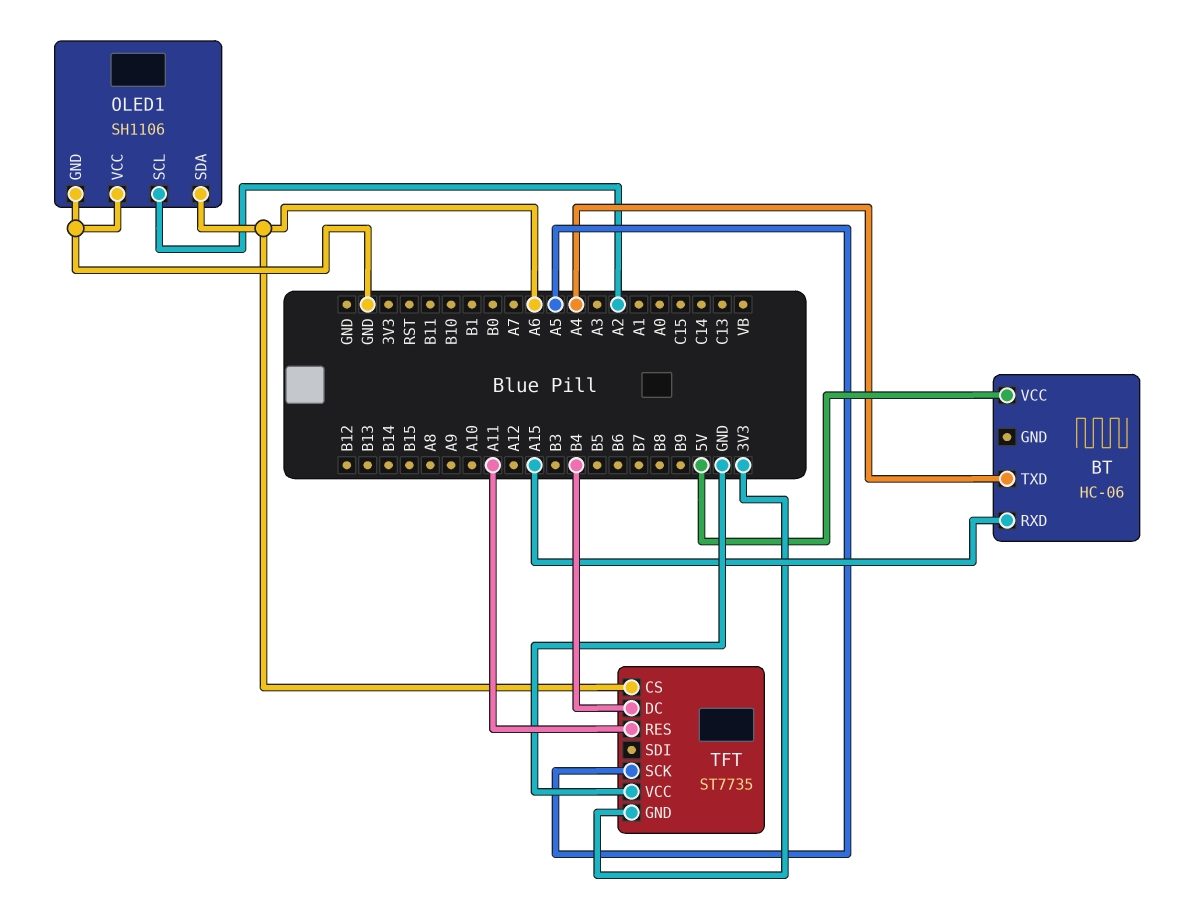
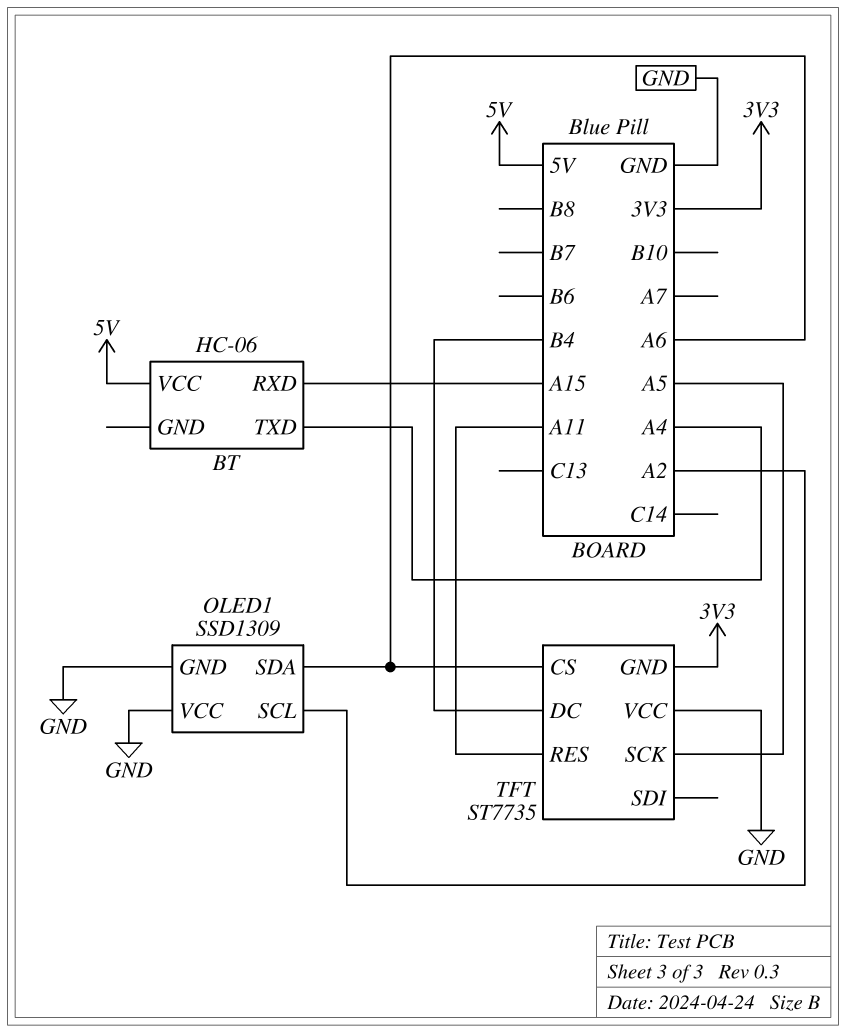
OLED1: SH1106 -> SSD1309

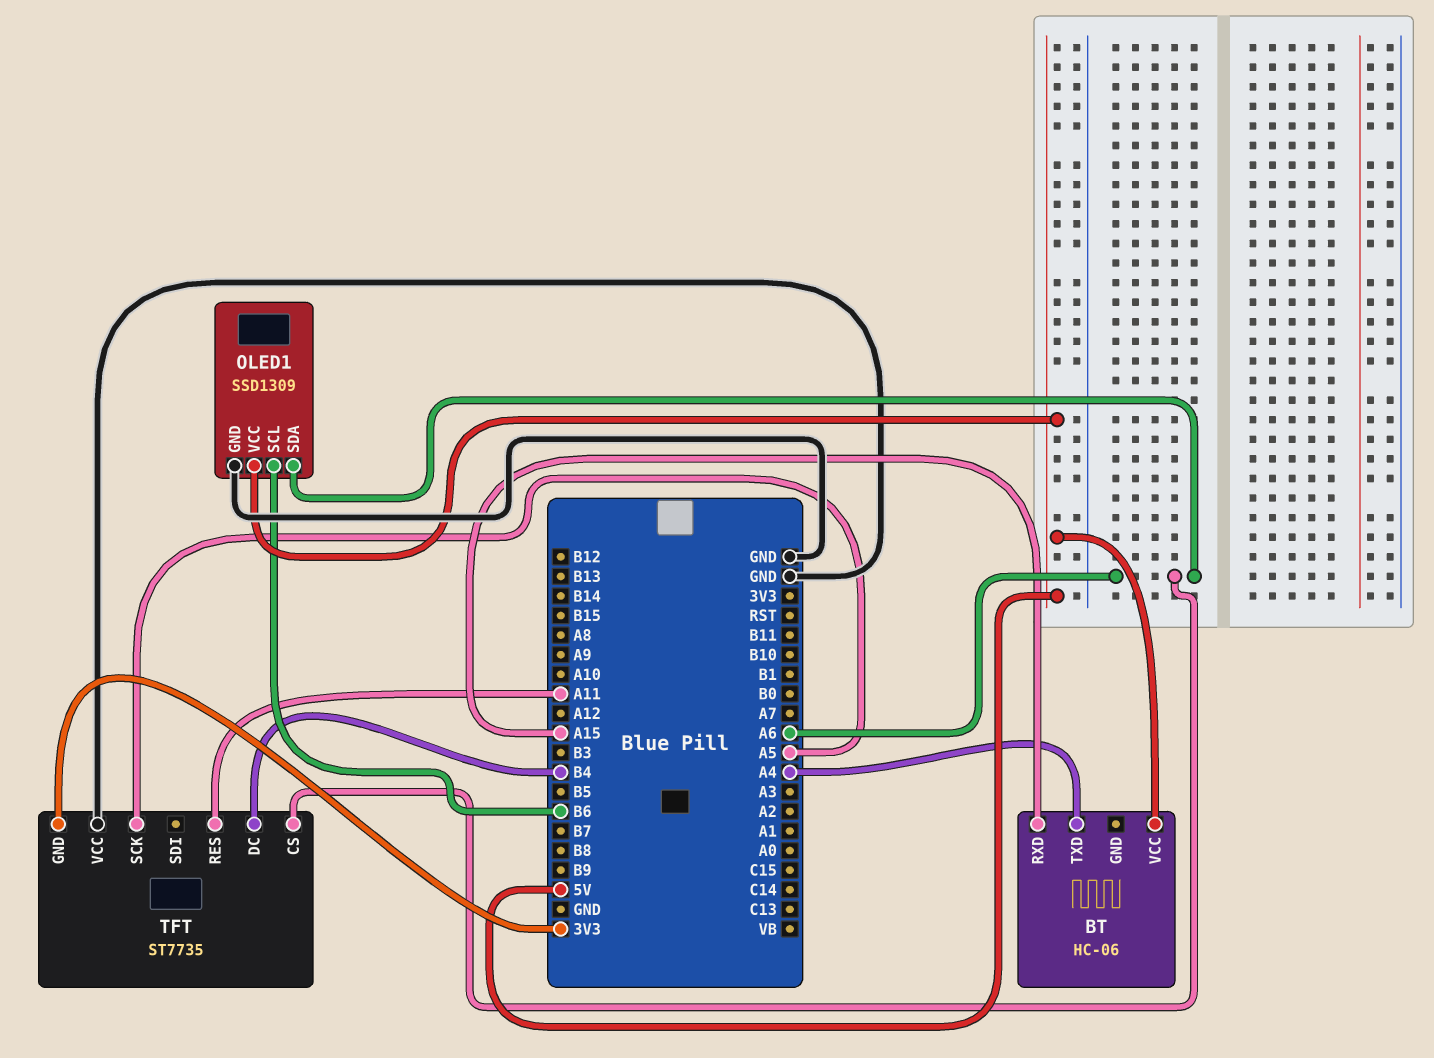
OLED1 pin SCL: A2 -> B6
OLED1 pin VCC: GND -> 5V

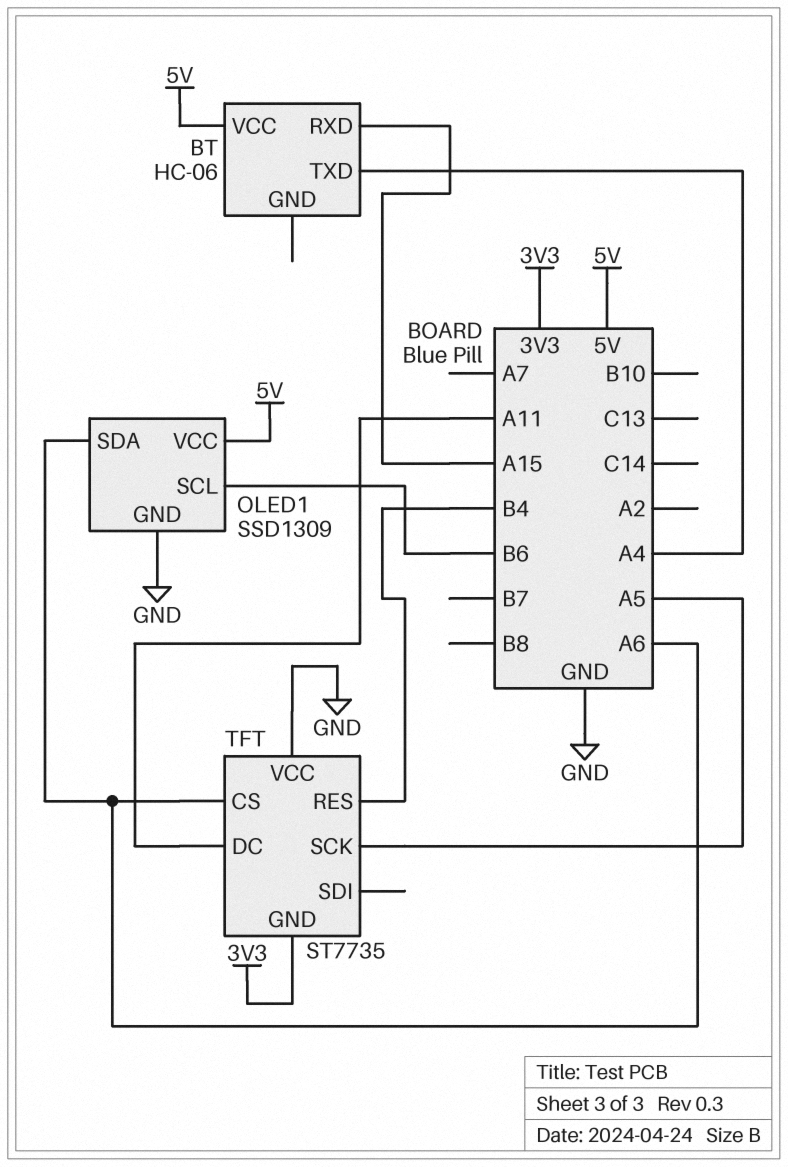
TFT pin DC: B4 -> A11
TFT pin RES: A11 -> B4

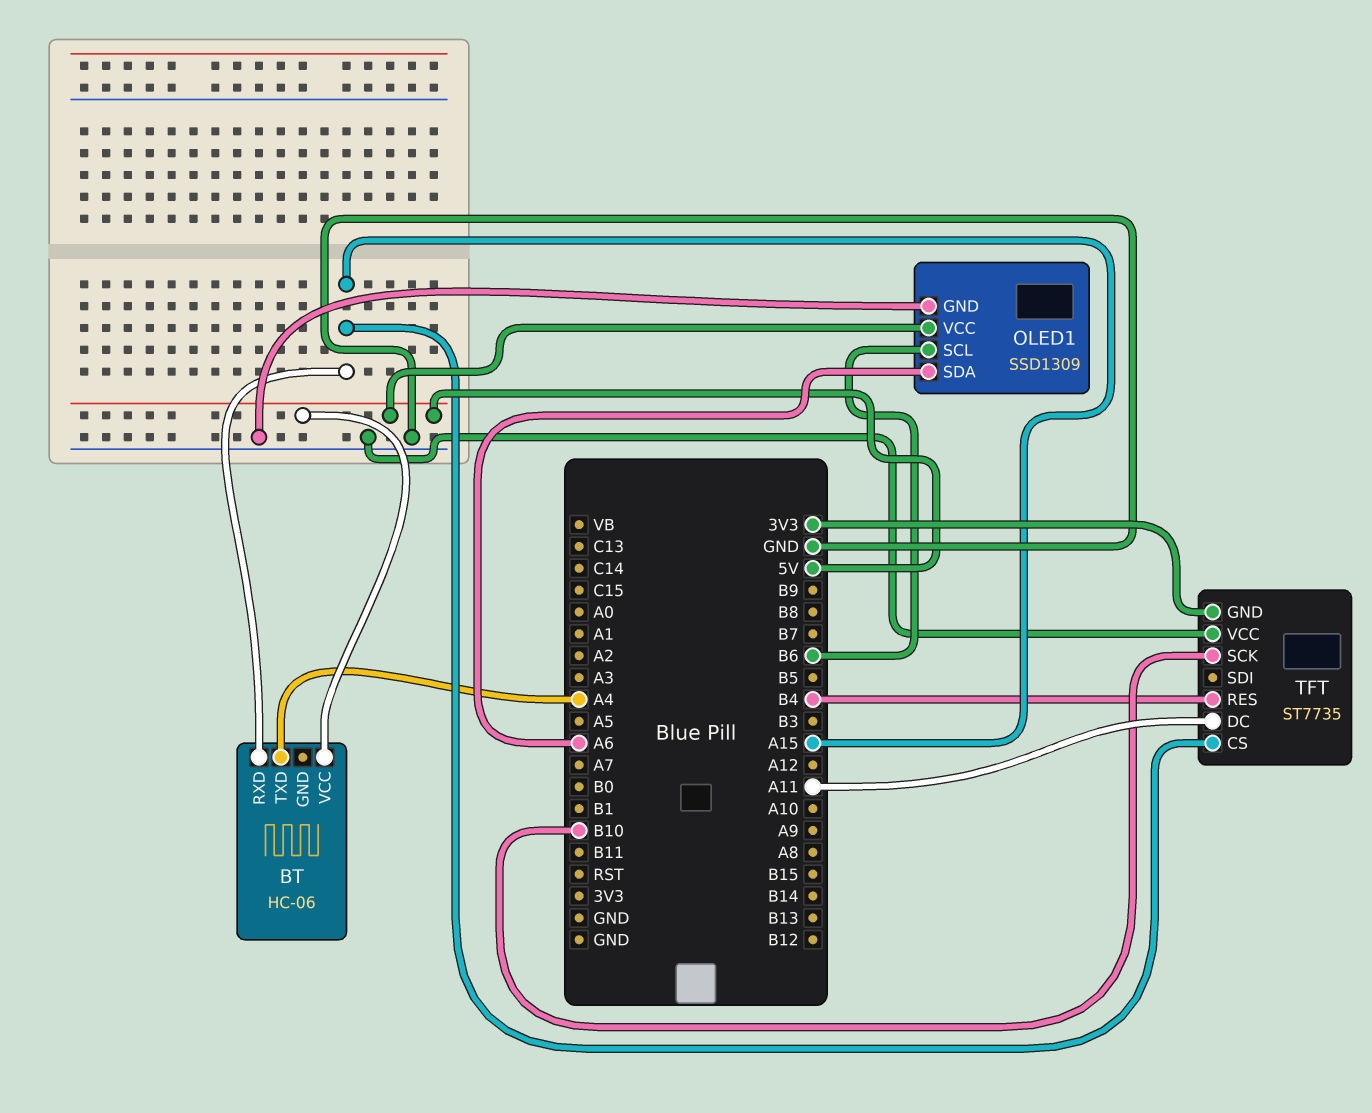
TFT pin CS: A6 -> A15
TFT pin SCK: A5 -> B10

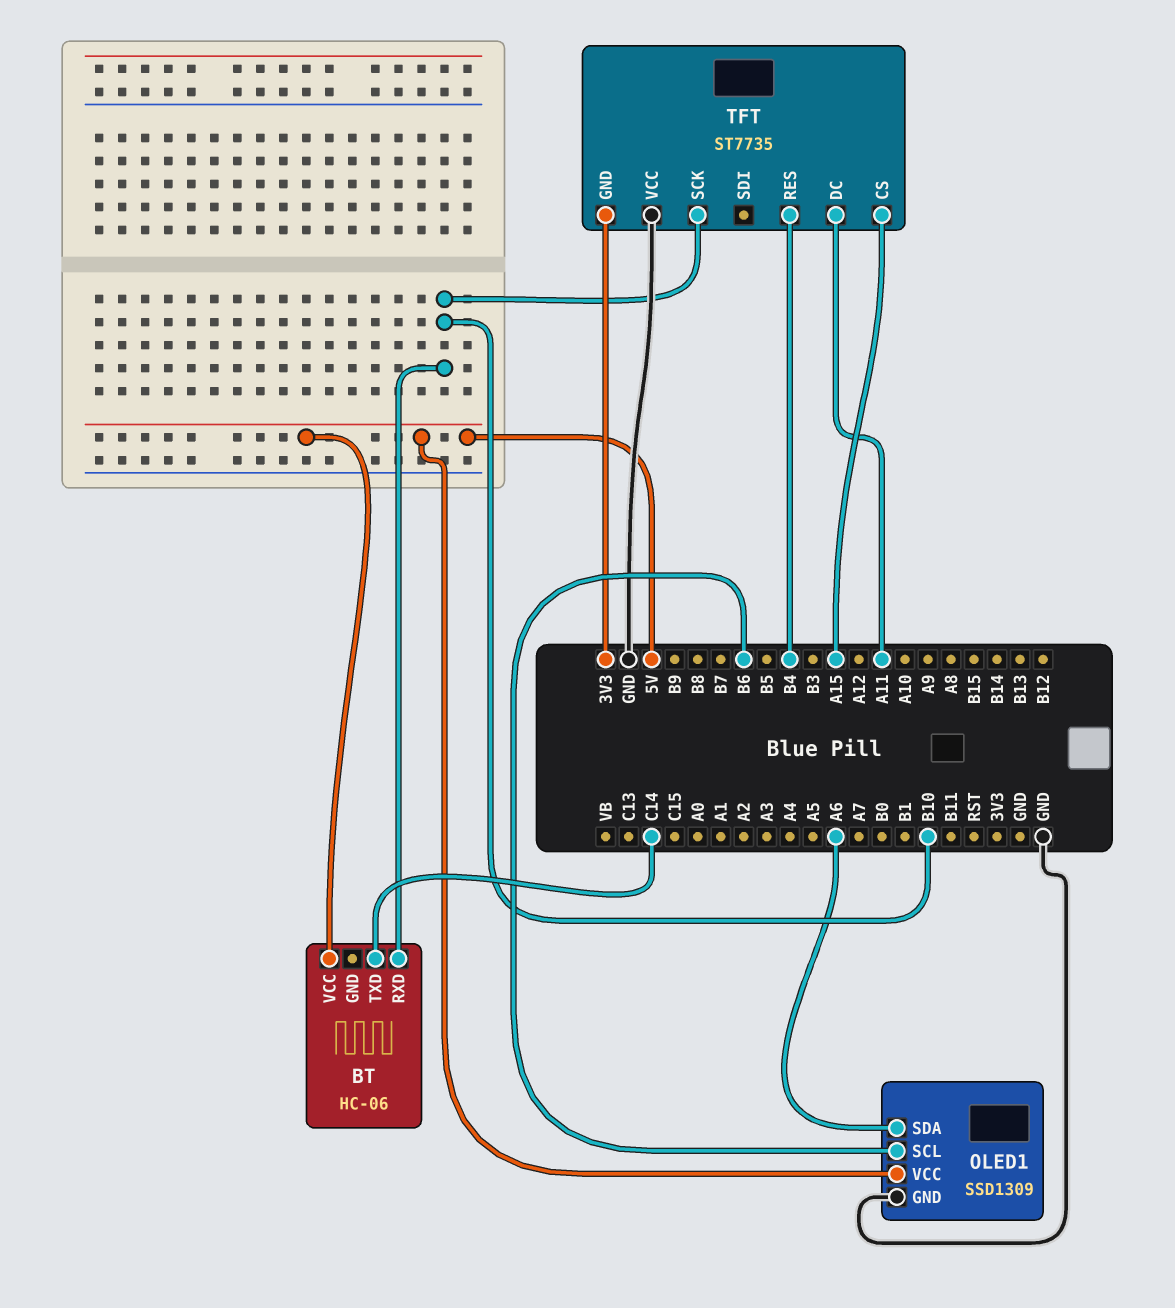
BT pin RXD: A15 -> B10
BT pin TXD: A4 -> C14

